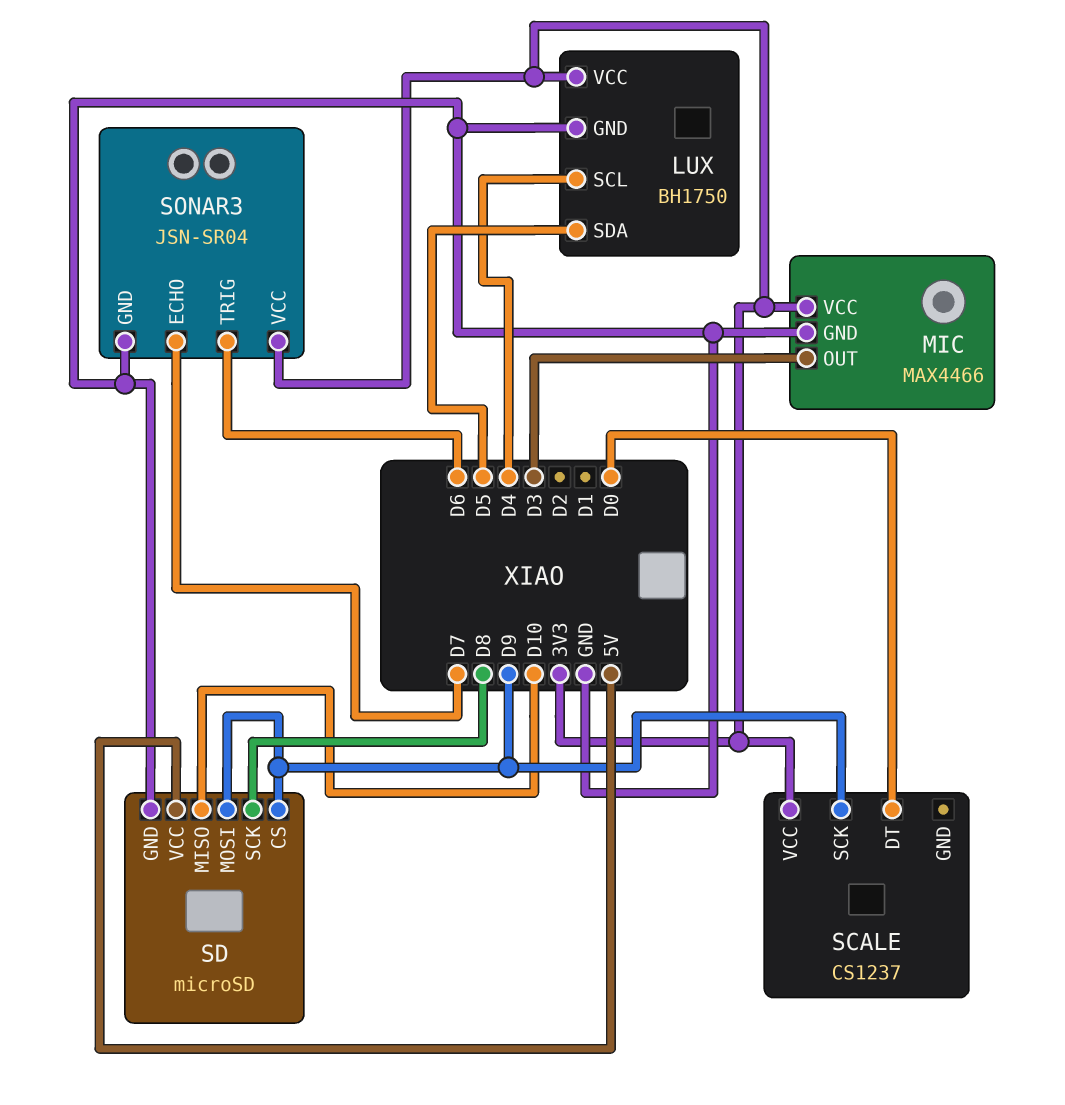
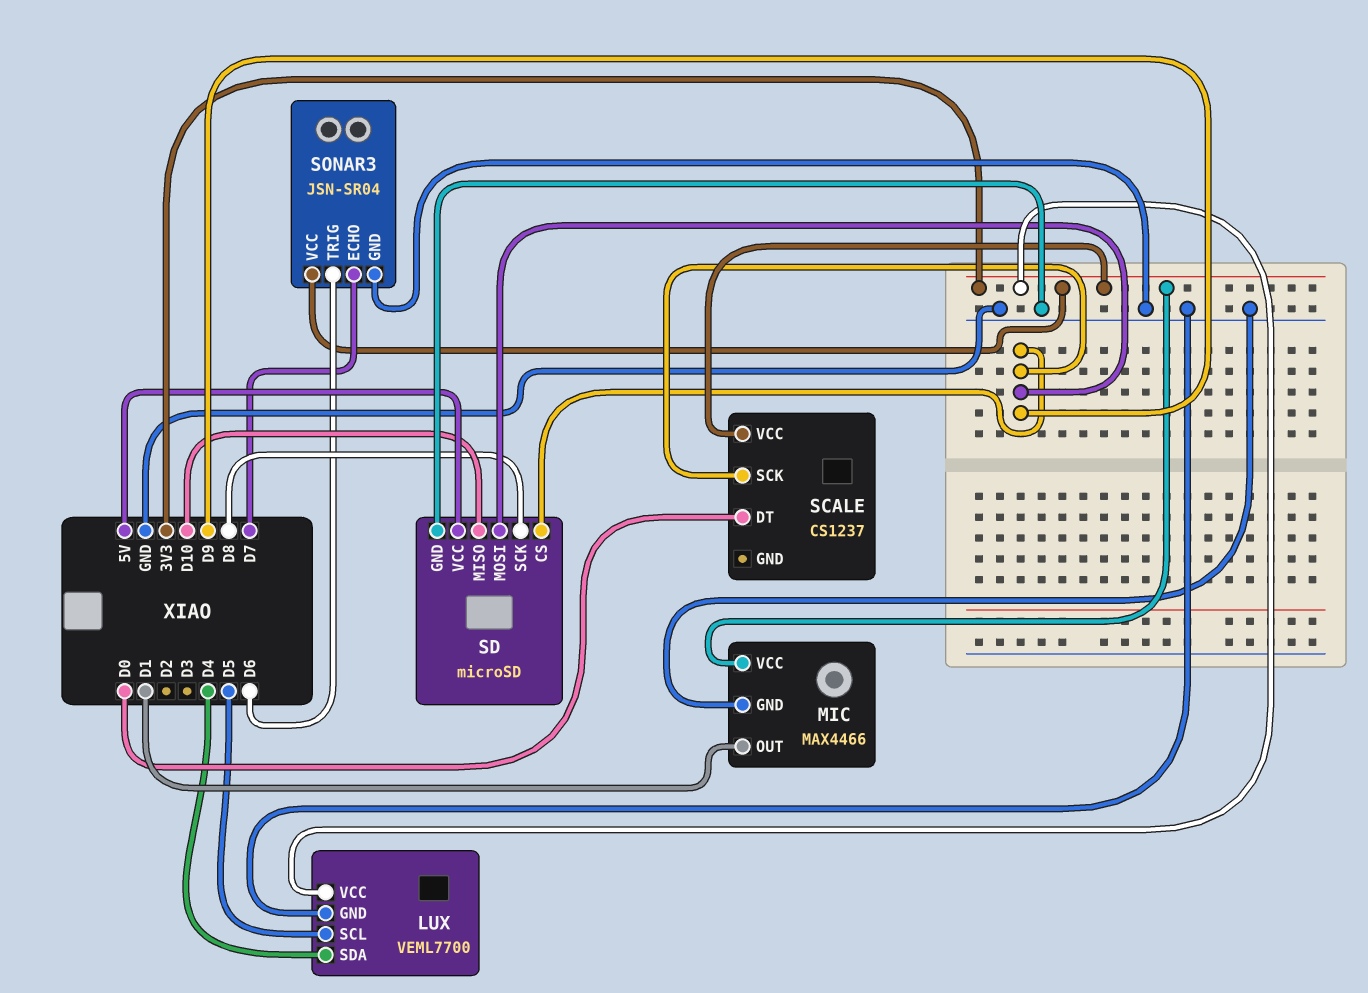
LUX: BH1750 -> VEML7700
LUX pin SCL: D4 -> D5
LUX pin SDA: D5 -> D4
MIC pin OUT: D3 -> D1

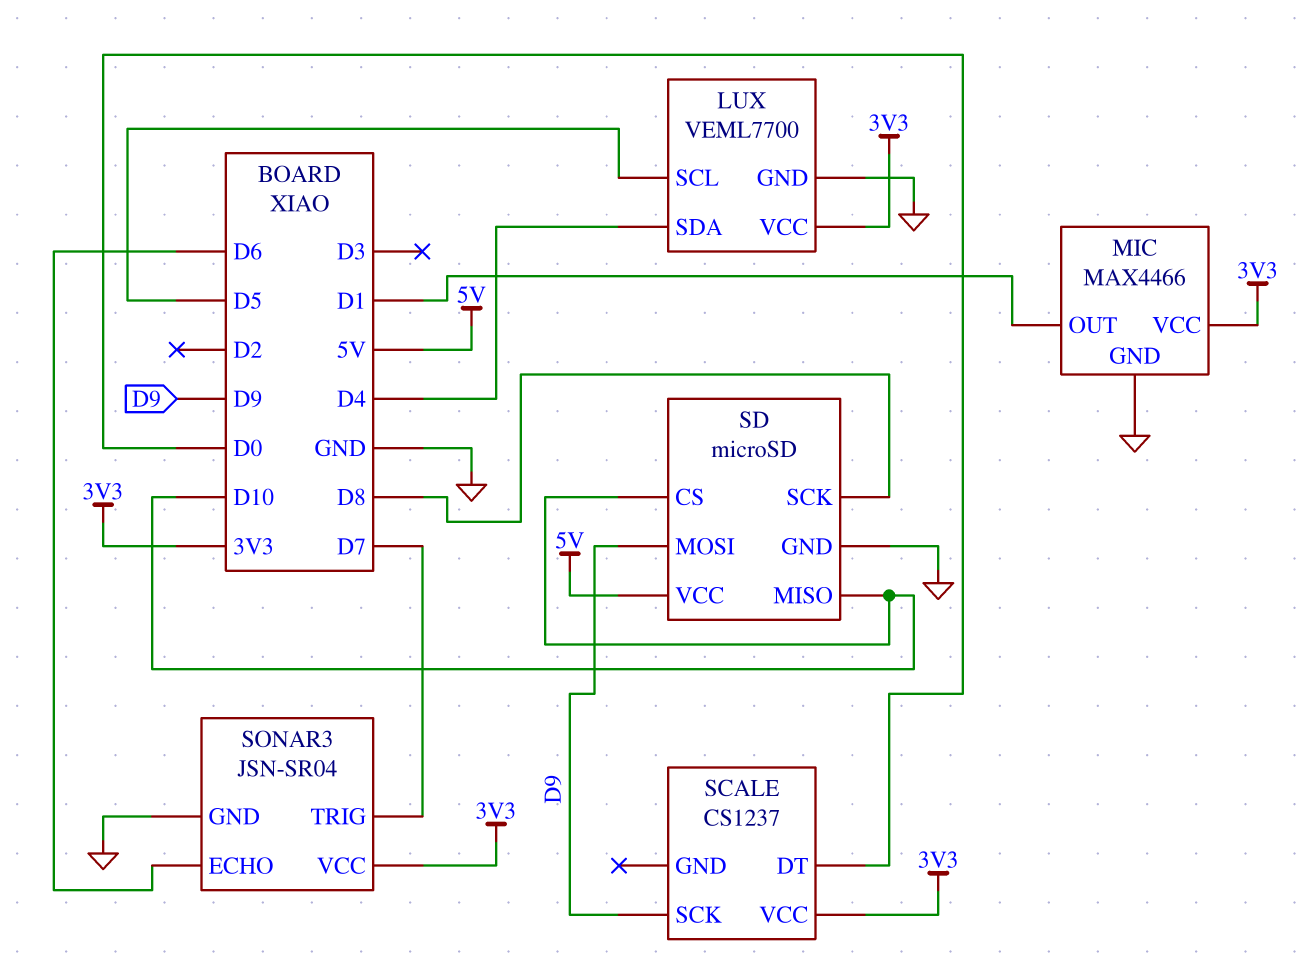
SD pin CS: D9 -> D10
SONAR3 pin ECHO: D7 -> D6
SONAR3 pin TRIG: D6 -> D7

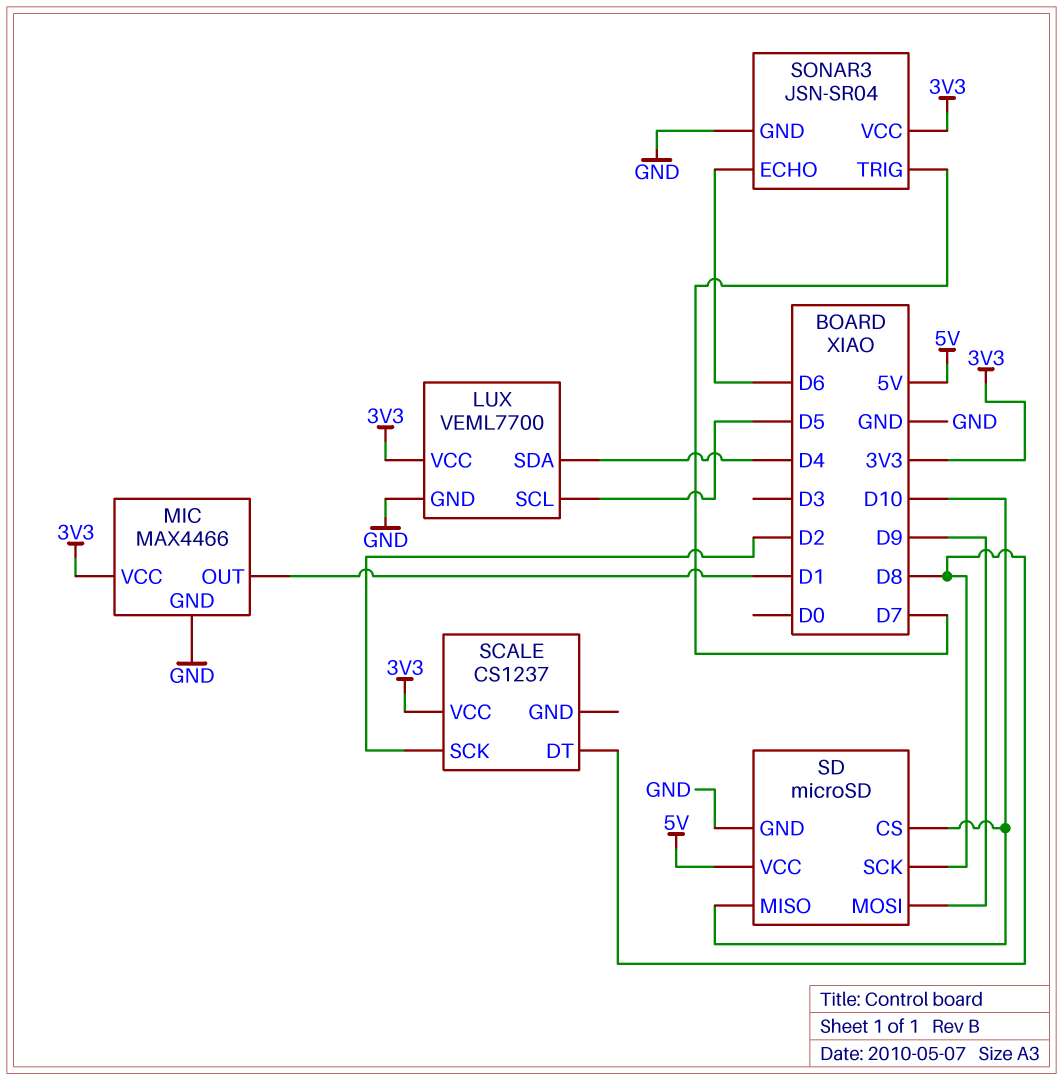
SCALE pin DT: D0 -> D8
SCALE pin SCK: D9 -> D2

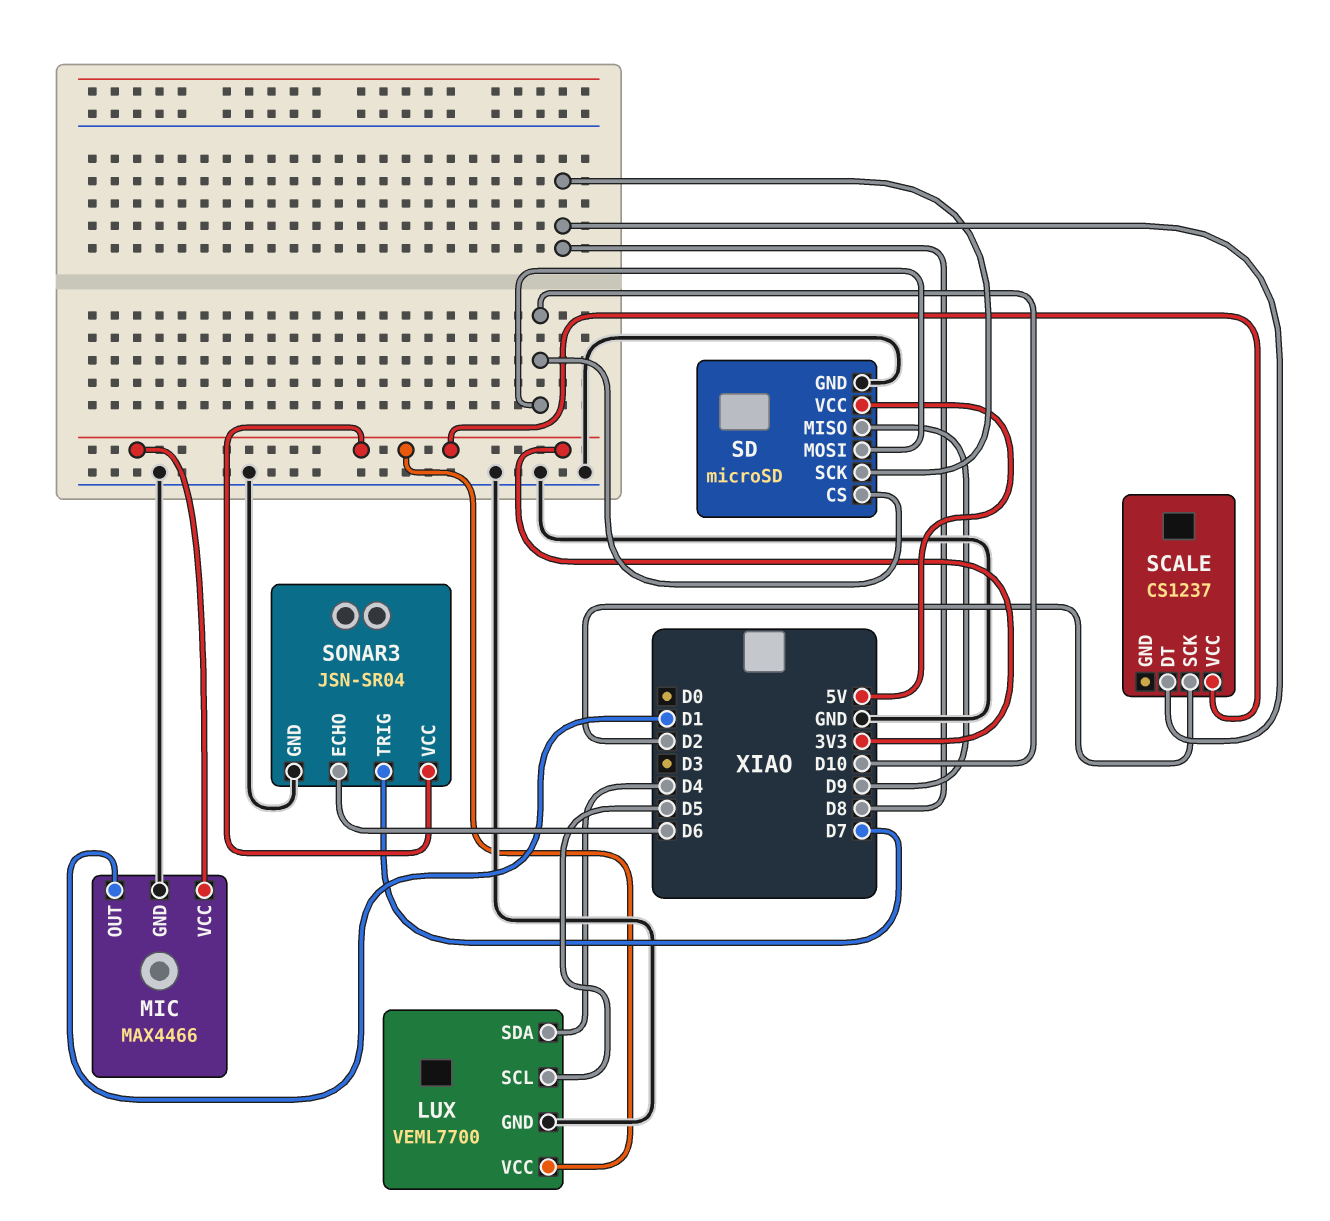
SD pin MISO: D10 -> D9
SD pin MOSI: D9 -> D10

